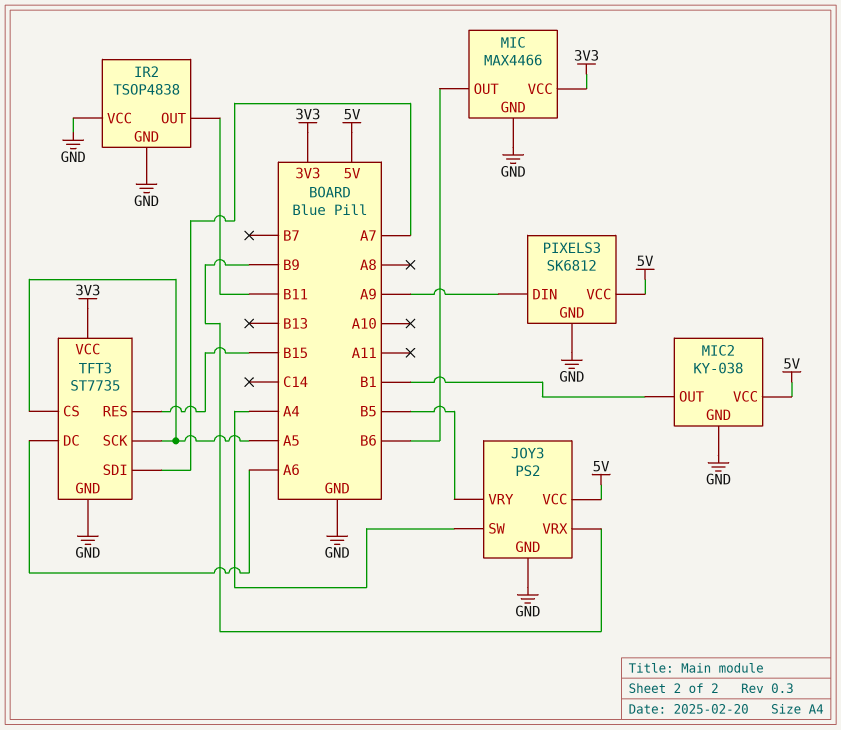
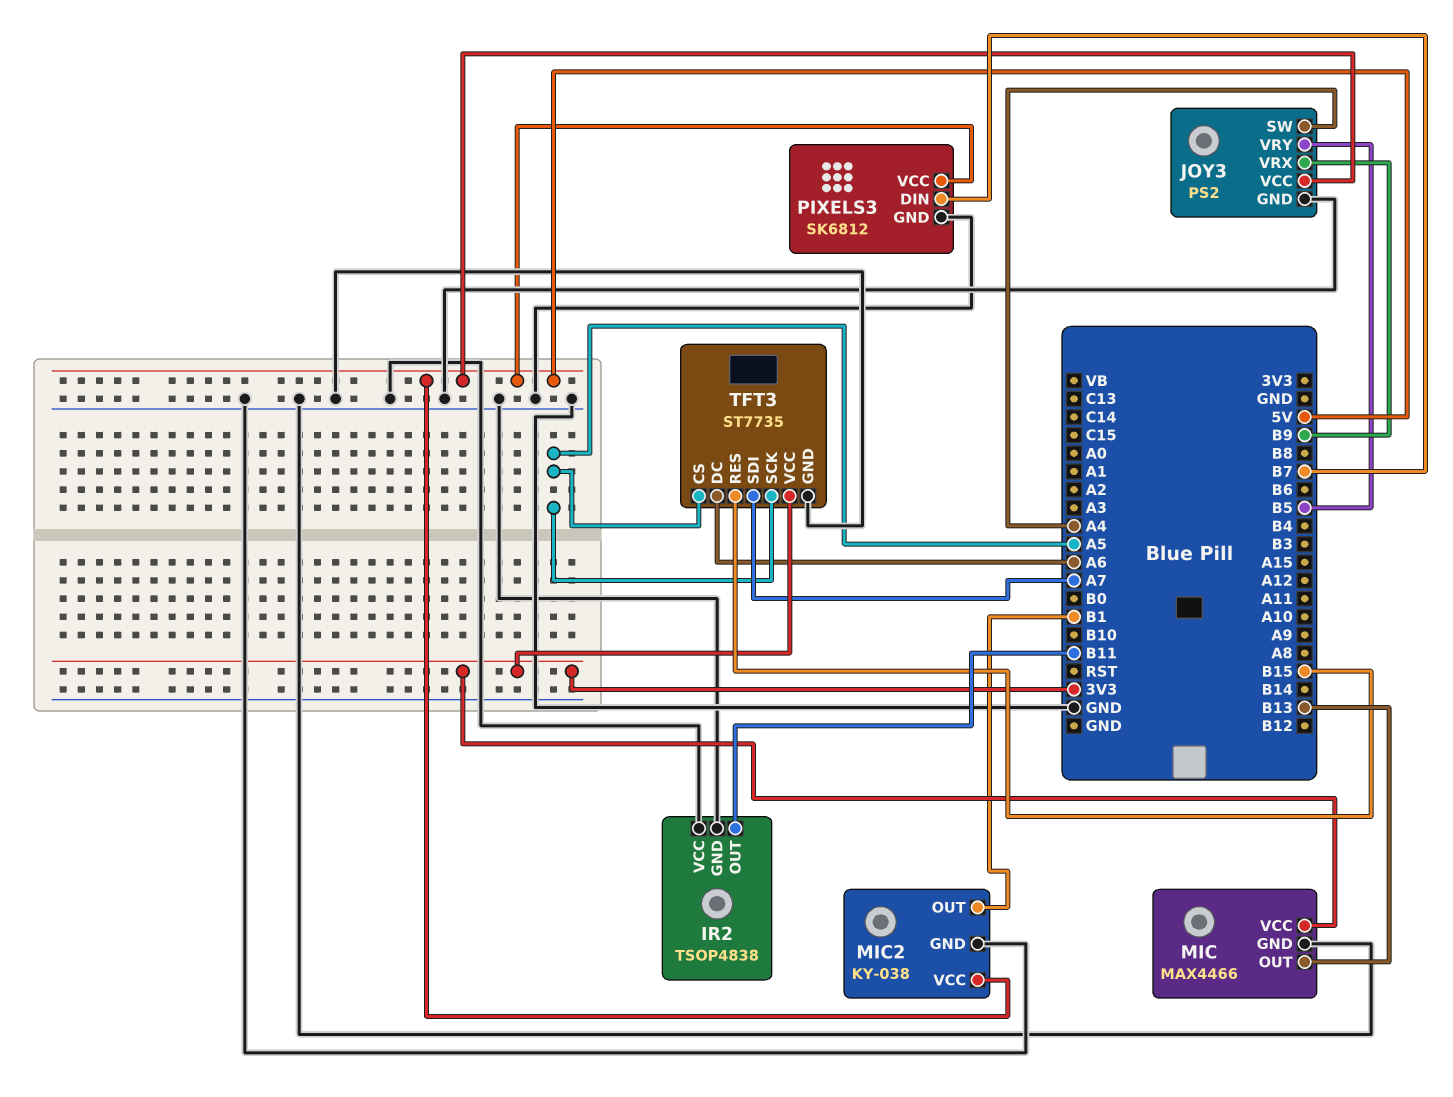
MIC pin OUT: B6 -> B13
PIXELS3 pin DIN: A9 -> B7

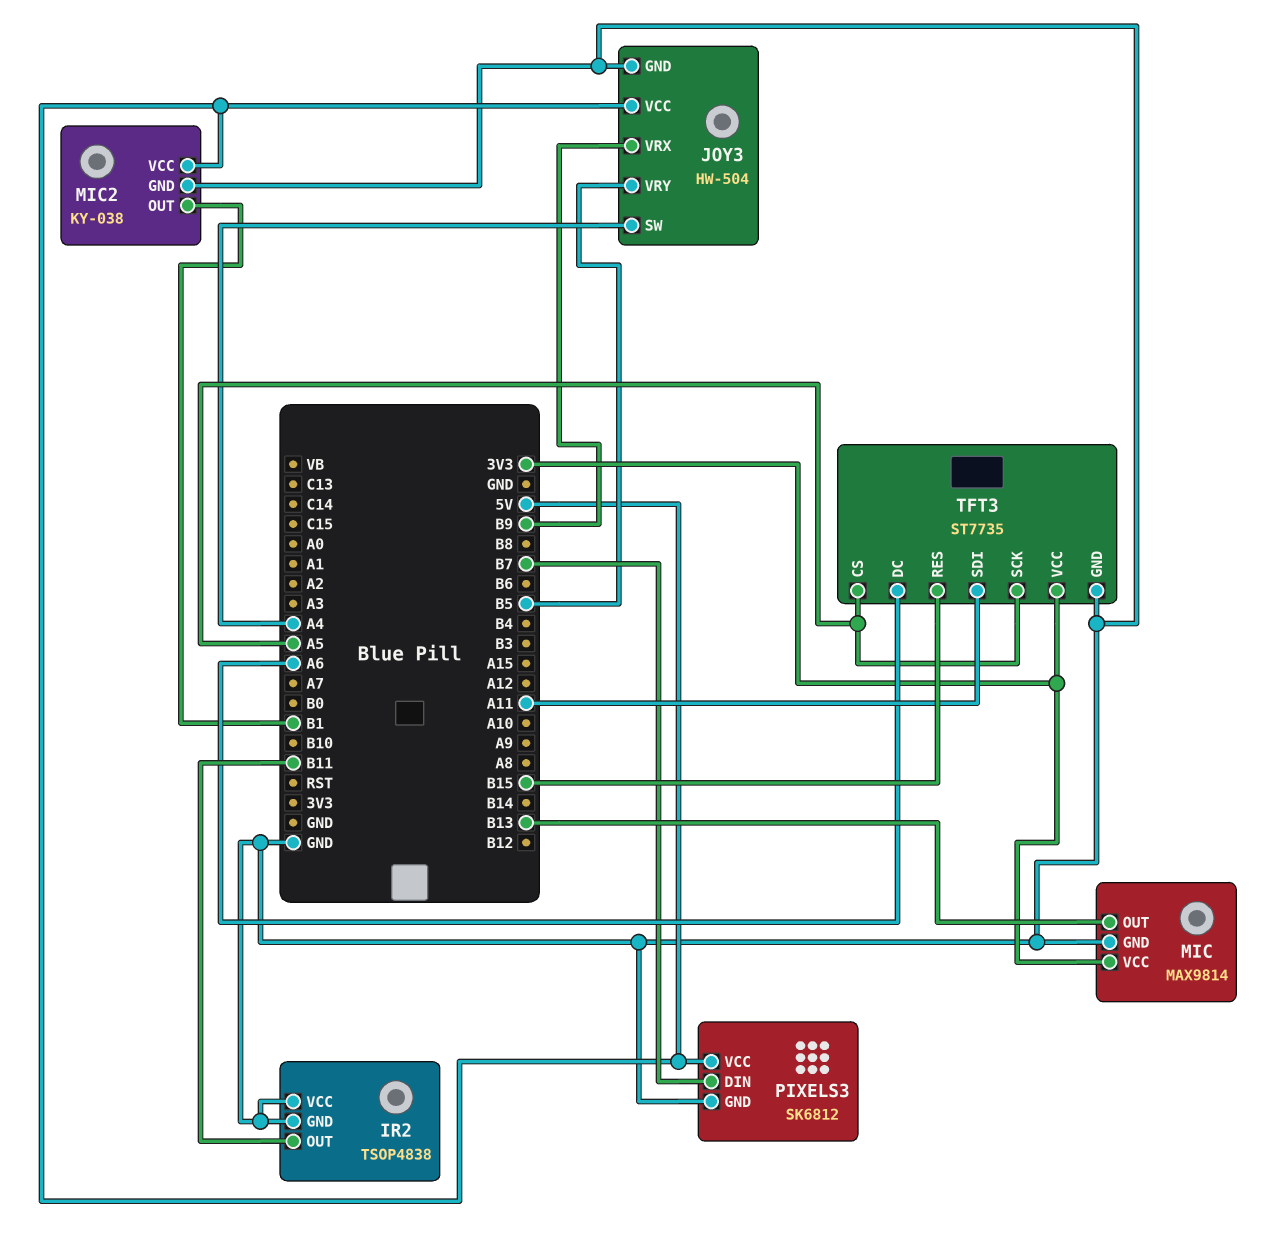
JOY3: PS2 -> HW-504
MIC: MAX4466 -> MAX9814
TFT3 pin SDI: A7 -> A11

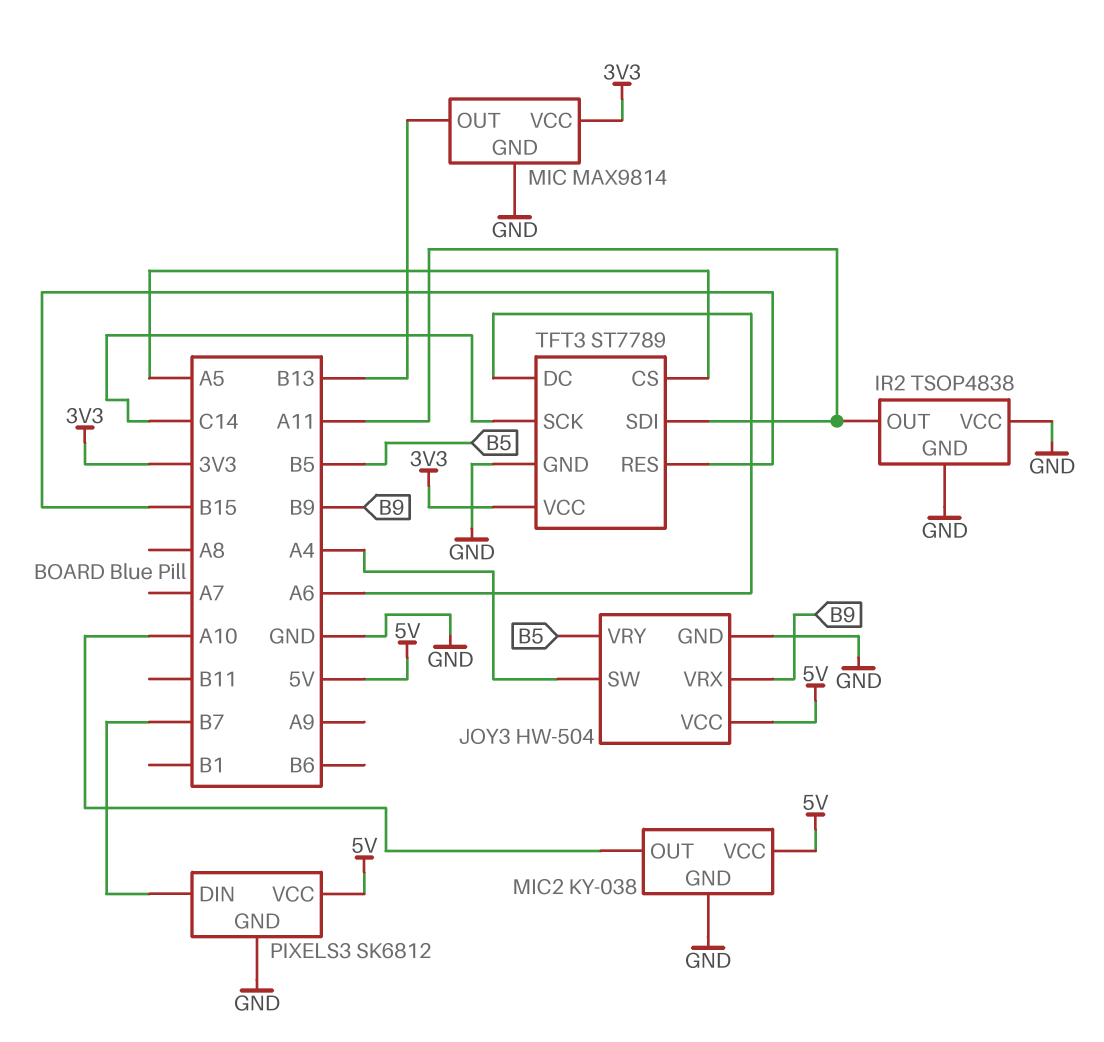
IR2 pin OUT: B11 -> A11
MIC2 pin OUT: B1 -> A10
TFT3: ST7735 -> ST7789
TFT3 pin SCK: A5 -> C14

